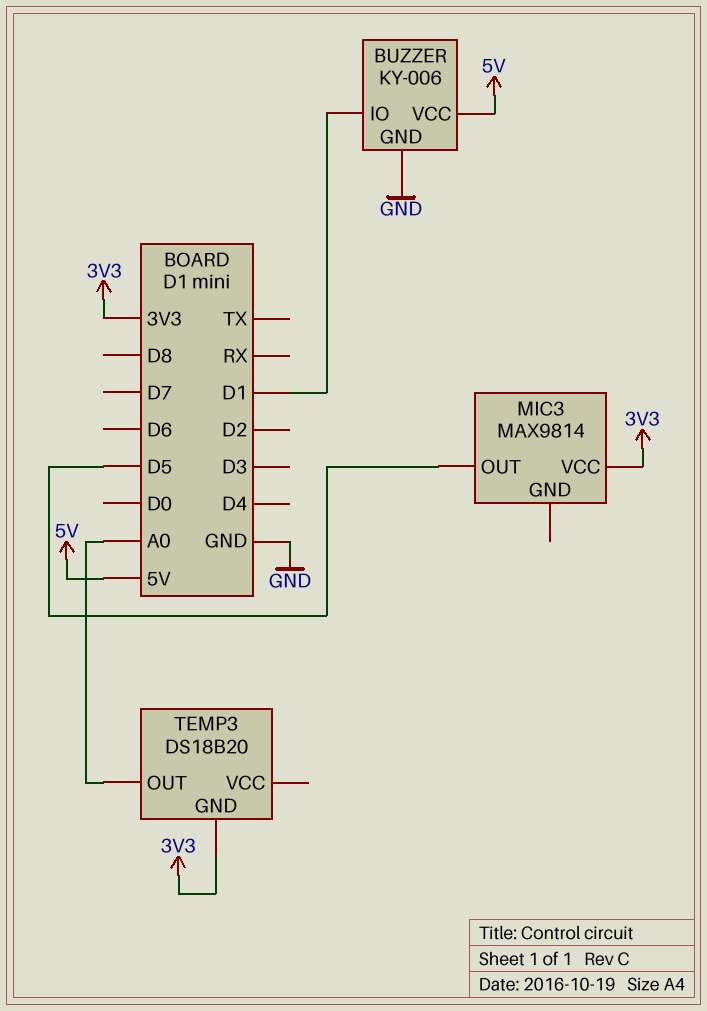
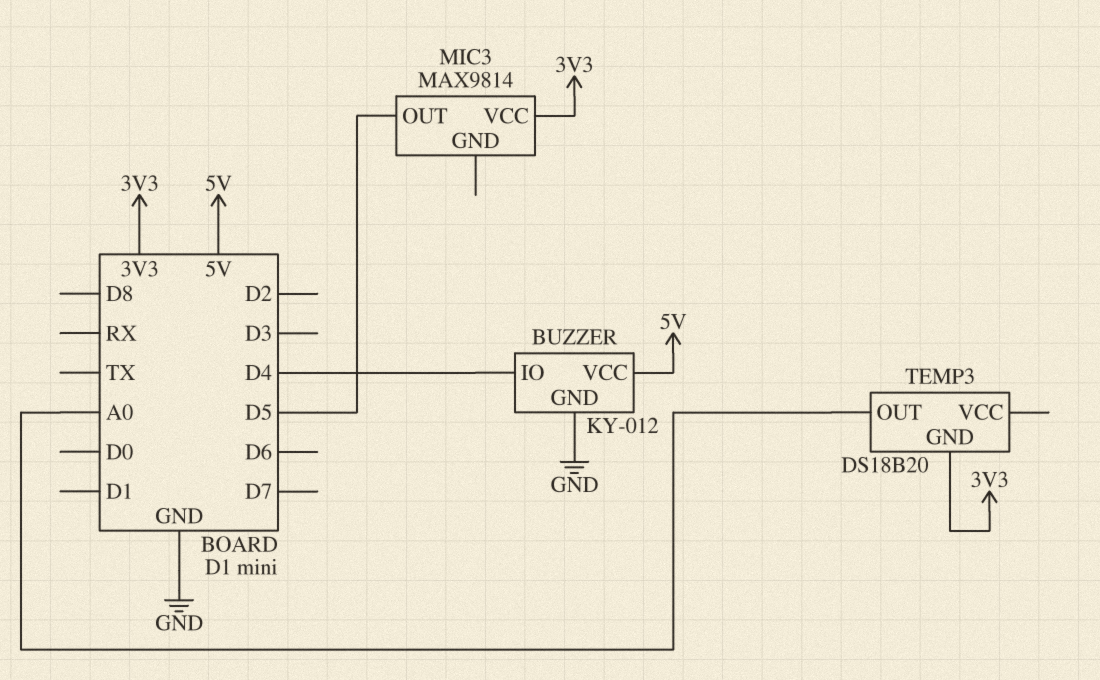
BUZZER: KY-006 -> KY-012
BUZZER pin IO: D1 -> D4

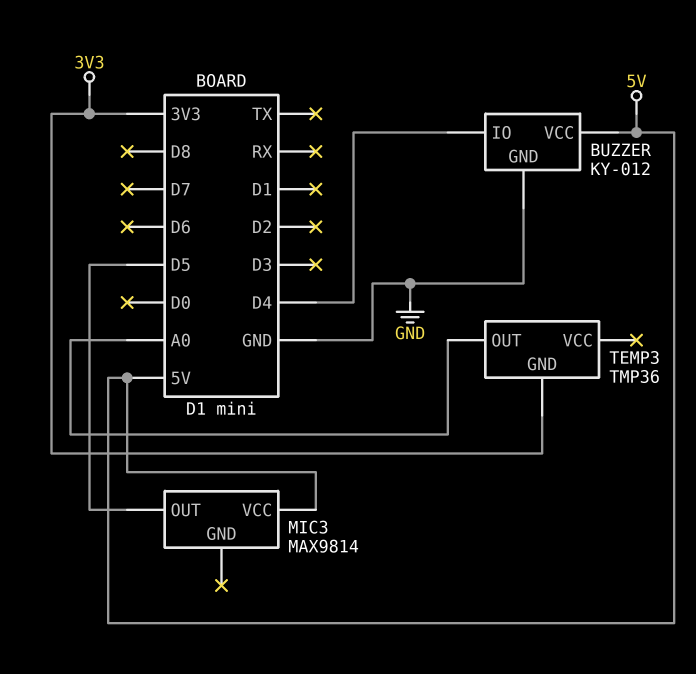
MIC3 pin VCC: 3V3 -> 5V
TEMP3: DS18B20 -> TMP36

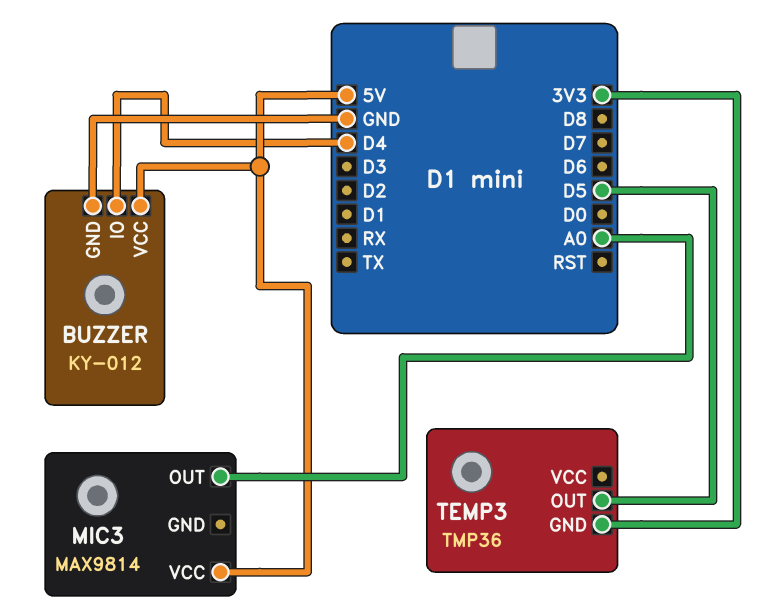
MIC3 pin OUT: D5 -> A0
TEMP3 pin OUT: A0 -> D5

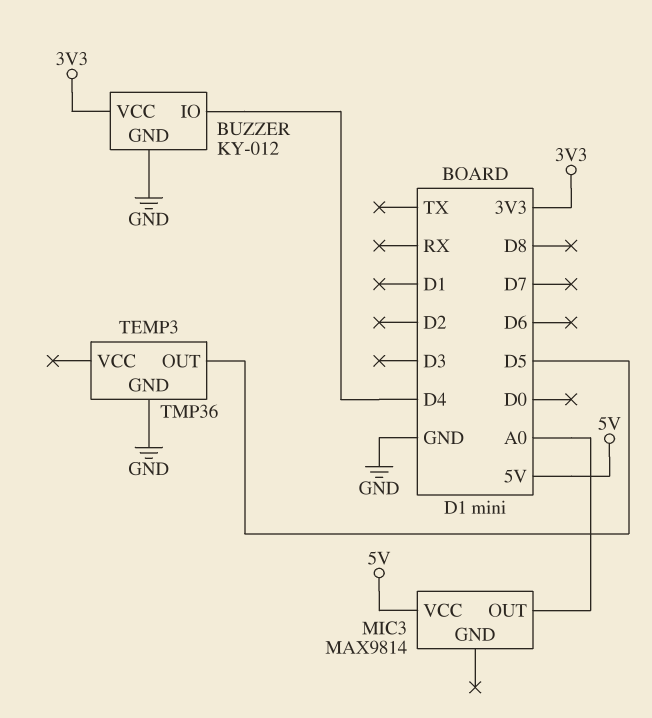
BUZZER pin VCC: 5V -> 3V3
TEMP3 pin GND: 3V3 -> GND

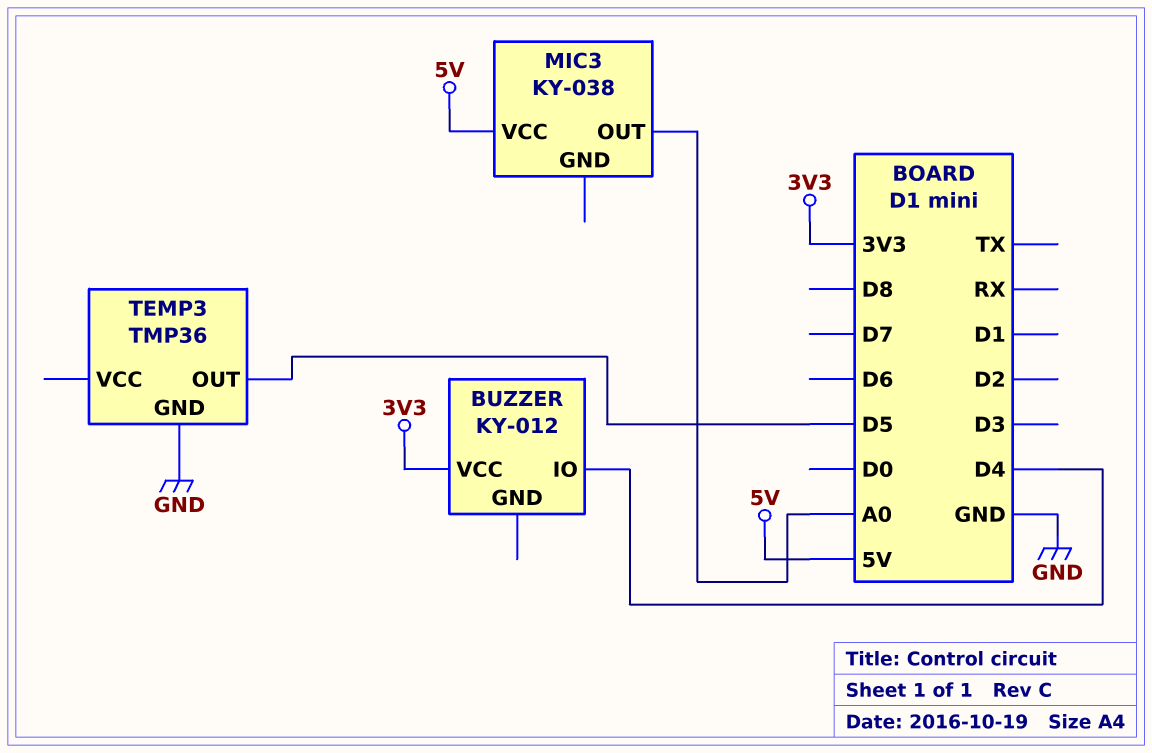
BUZZER pin GND: GND -> none
MIC3: MAX9814 -> KY-038

